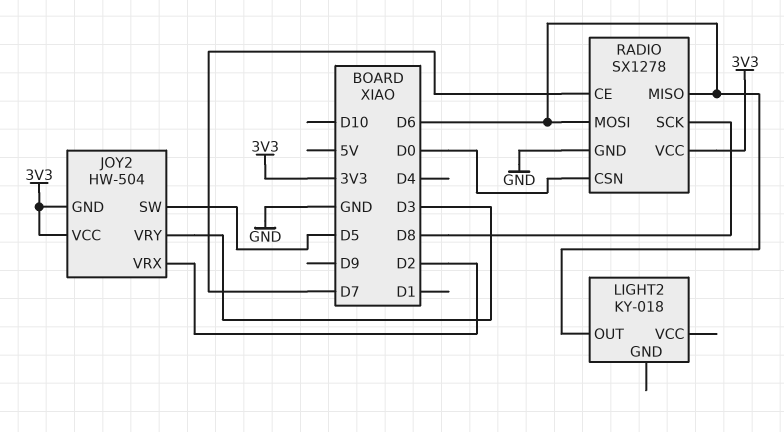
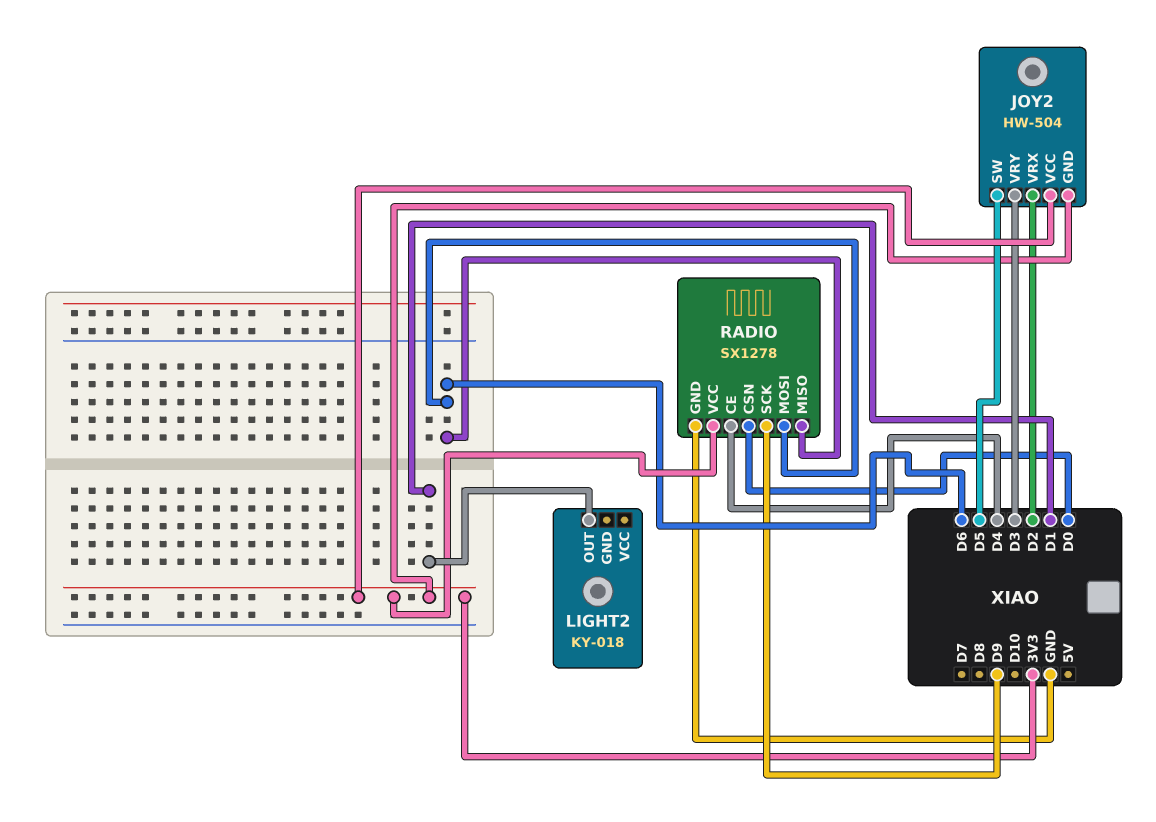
LIGHT2 pin OUT: D6 -> D1
RADIO pin CE: D7 -> D4
RADIO pin SCK: D8 -> D9

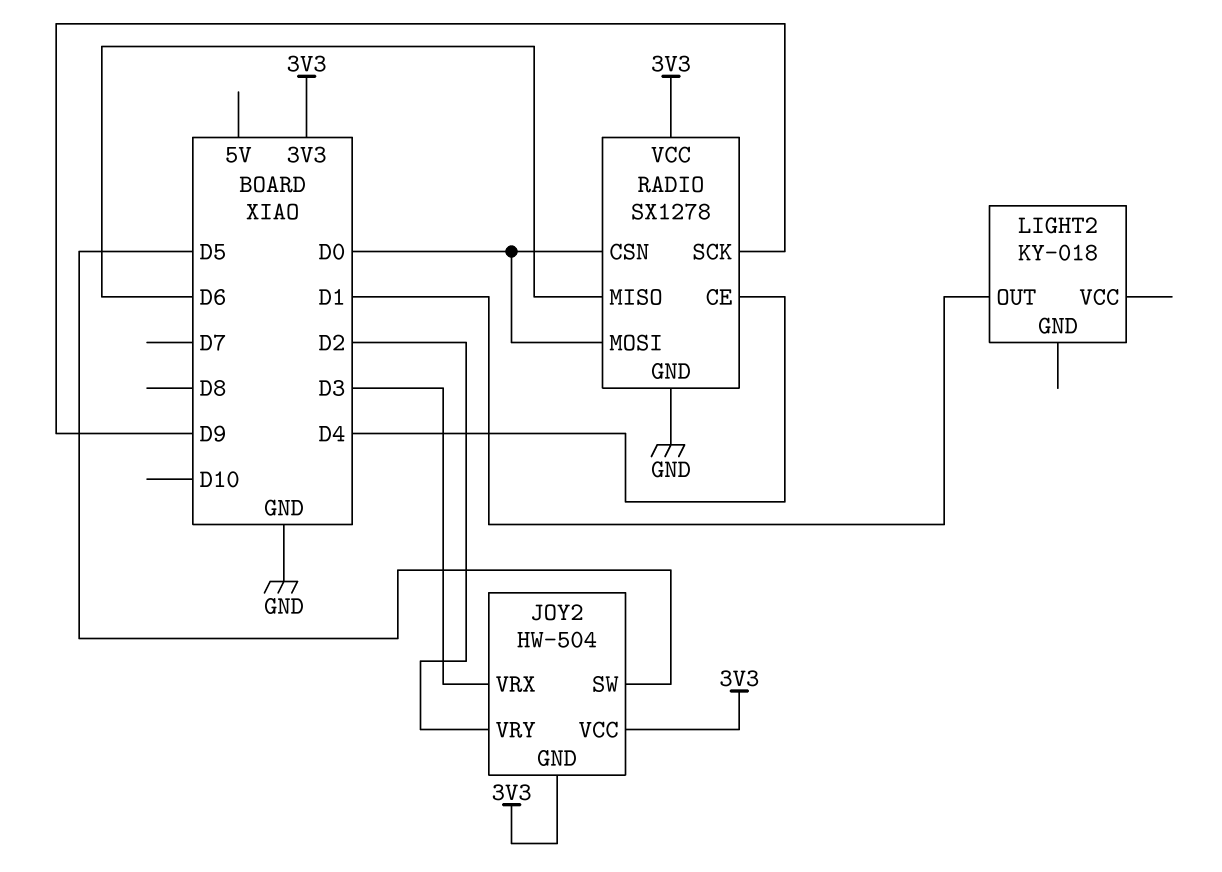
JOY2 pin VRX: D2 -> D3
JOY2 pin VRY: D3 -> D2
RADIO pin MOSI: D6 -> D0

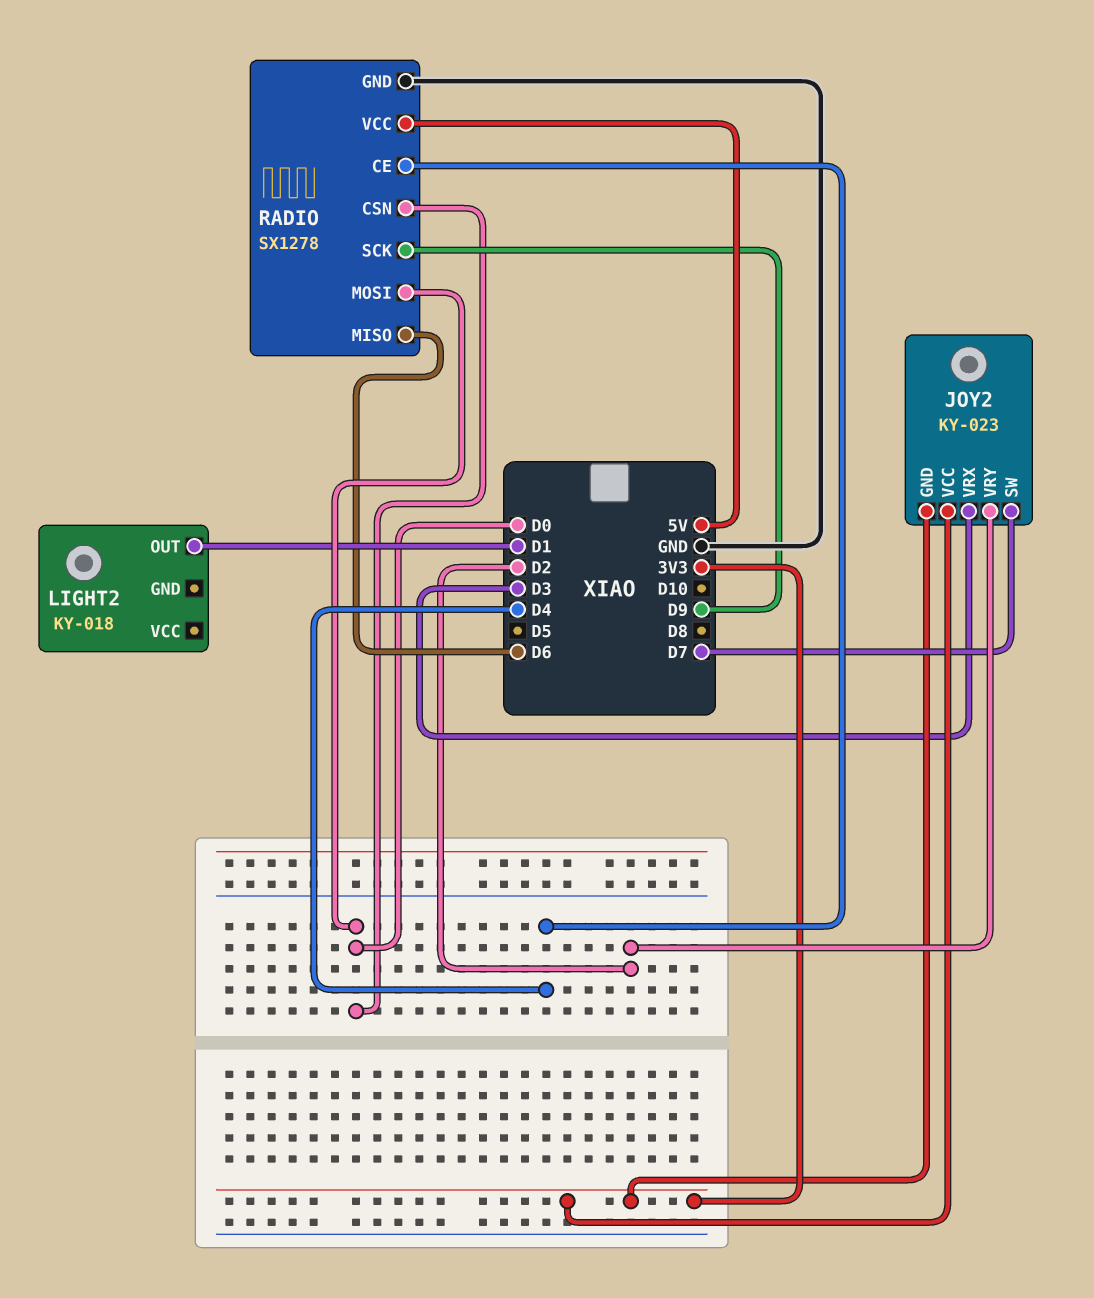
JOY2: HW-504 -> KY-023
JOY2 pin SW: D5 -> D7
RADIO pin VCC: 3V3 -> 5V

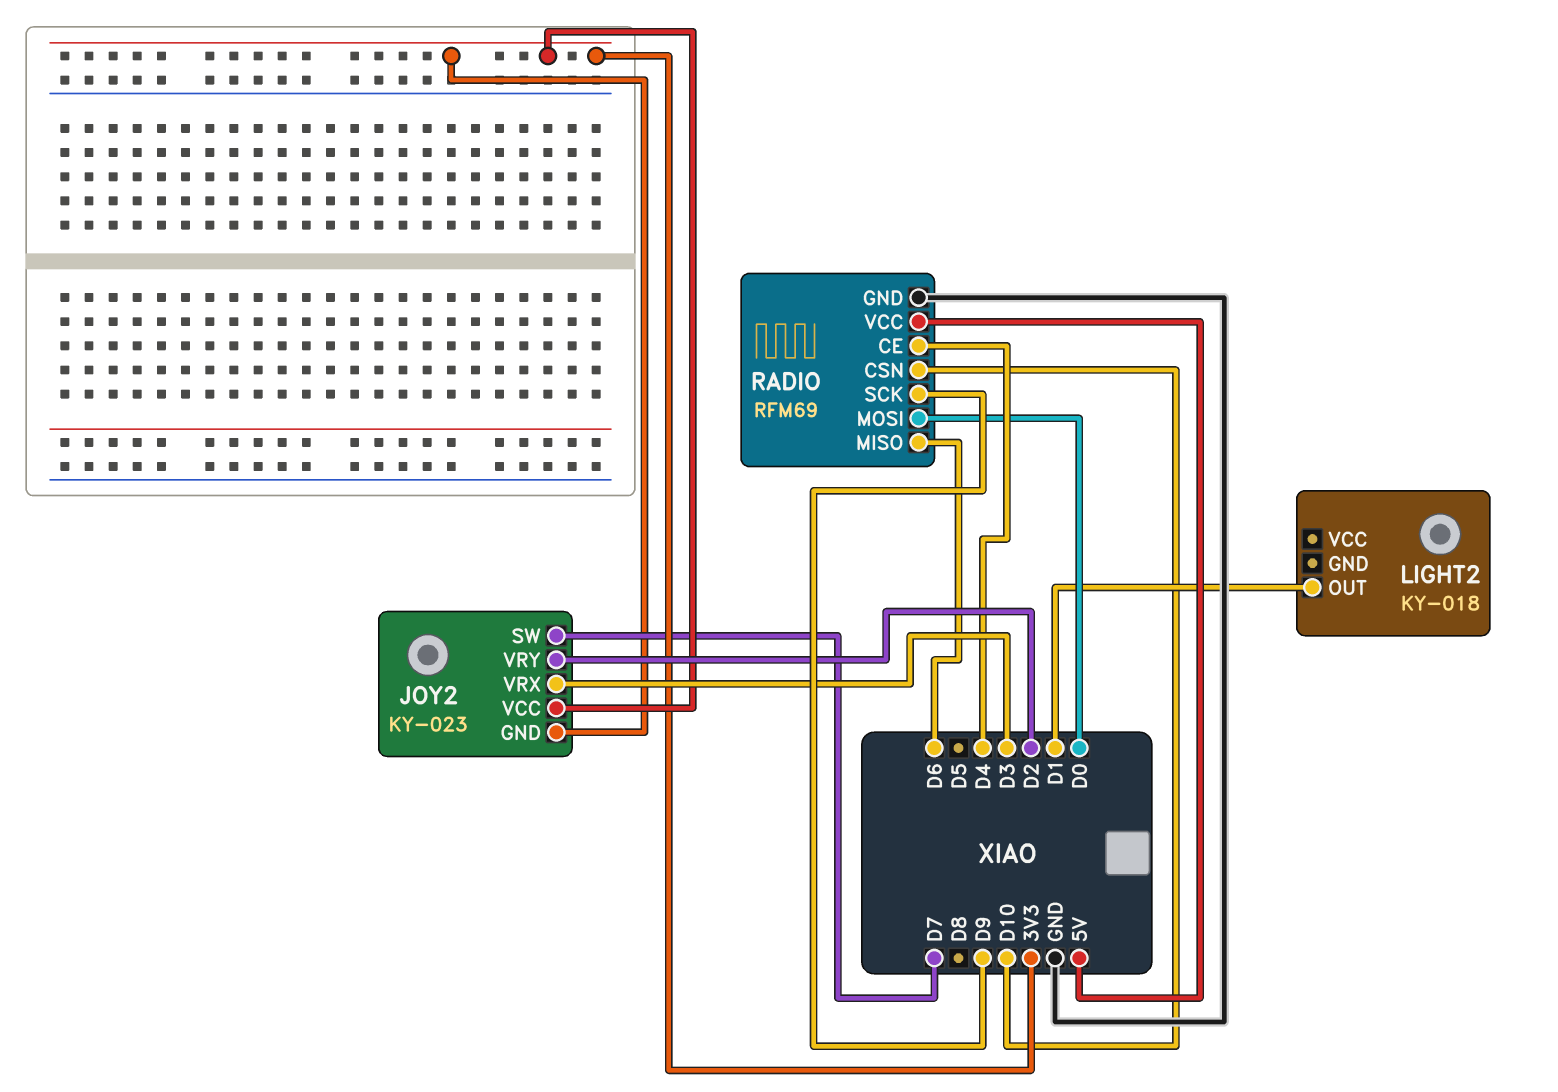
RADIO: SX1278 -> RFM69
RADIO pin CSN: D0 -> D10

